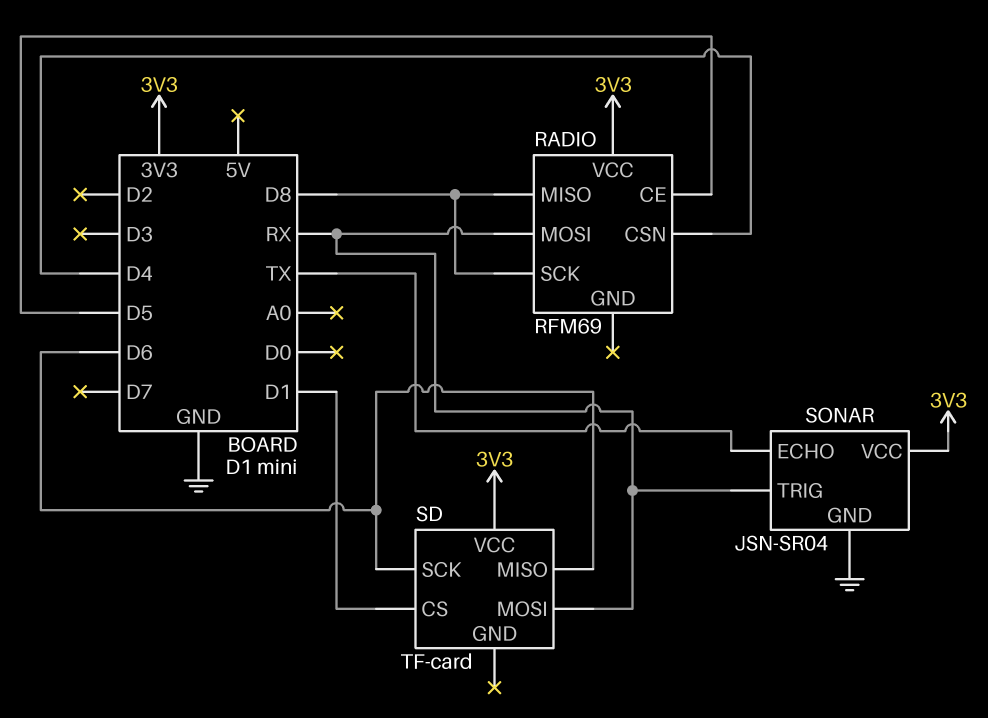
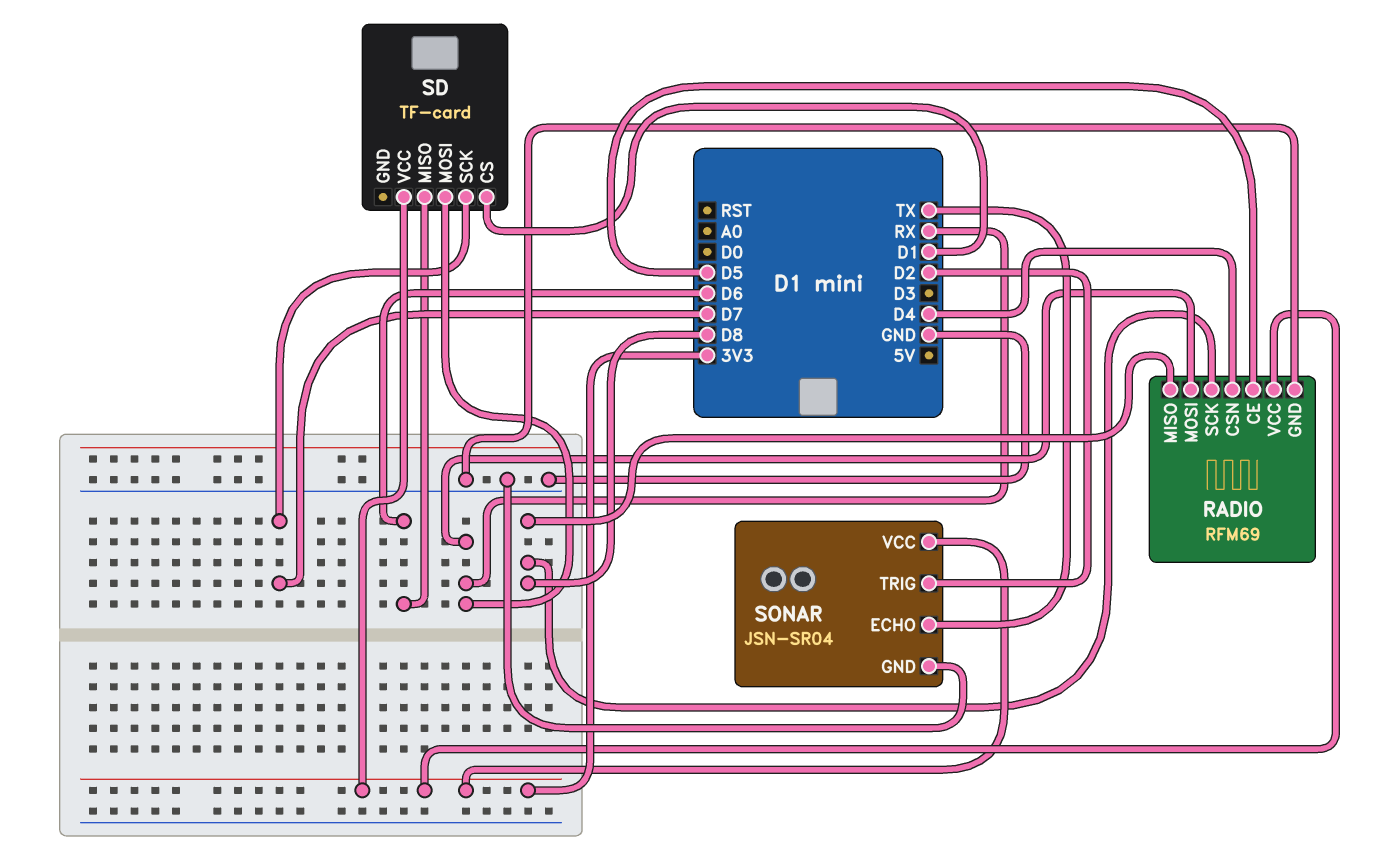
RADIO pin GND: none -> GND
SD pin SCK: D6 -> D7
SONAR pin TRIG: RX -> D2

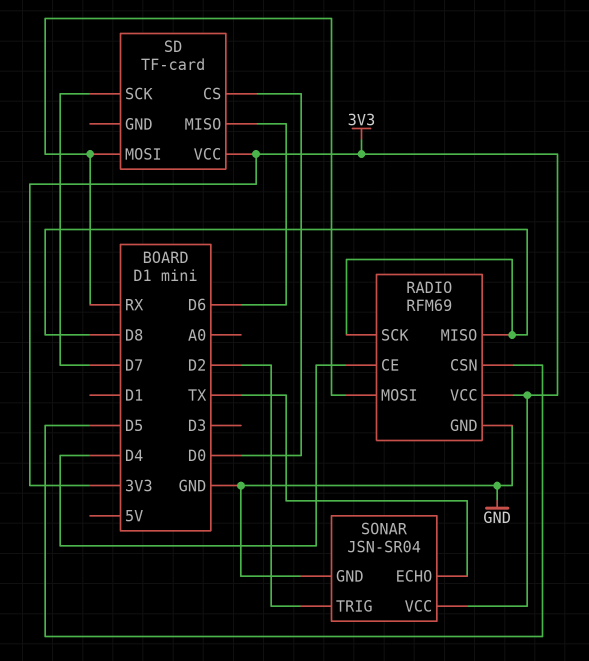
RADIO pin CE: D5 -> D4
RADIO pin CSN: D4 -> D5
SD pin CS: D1 -> D0

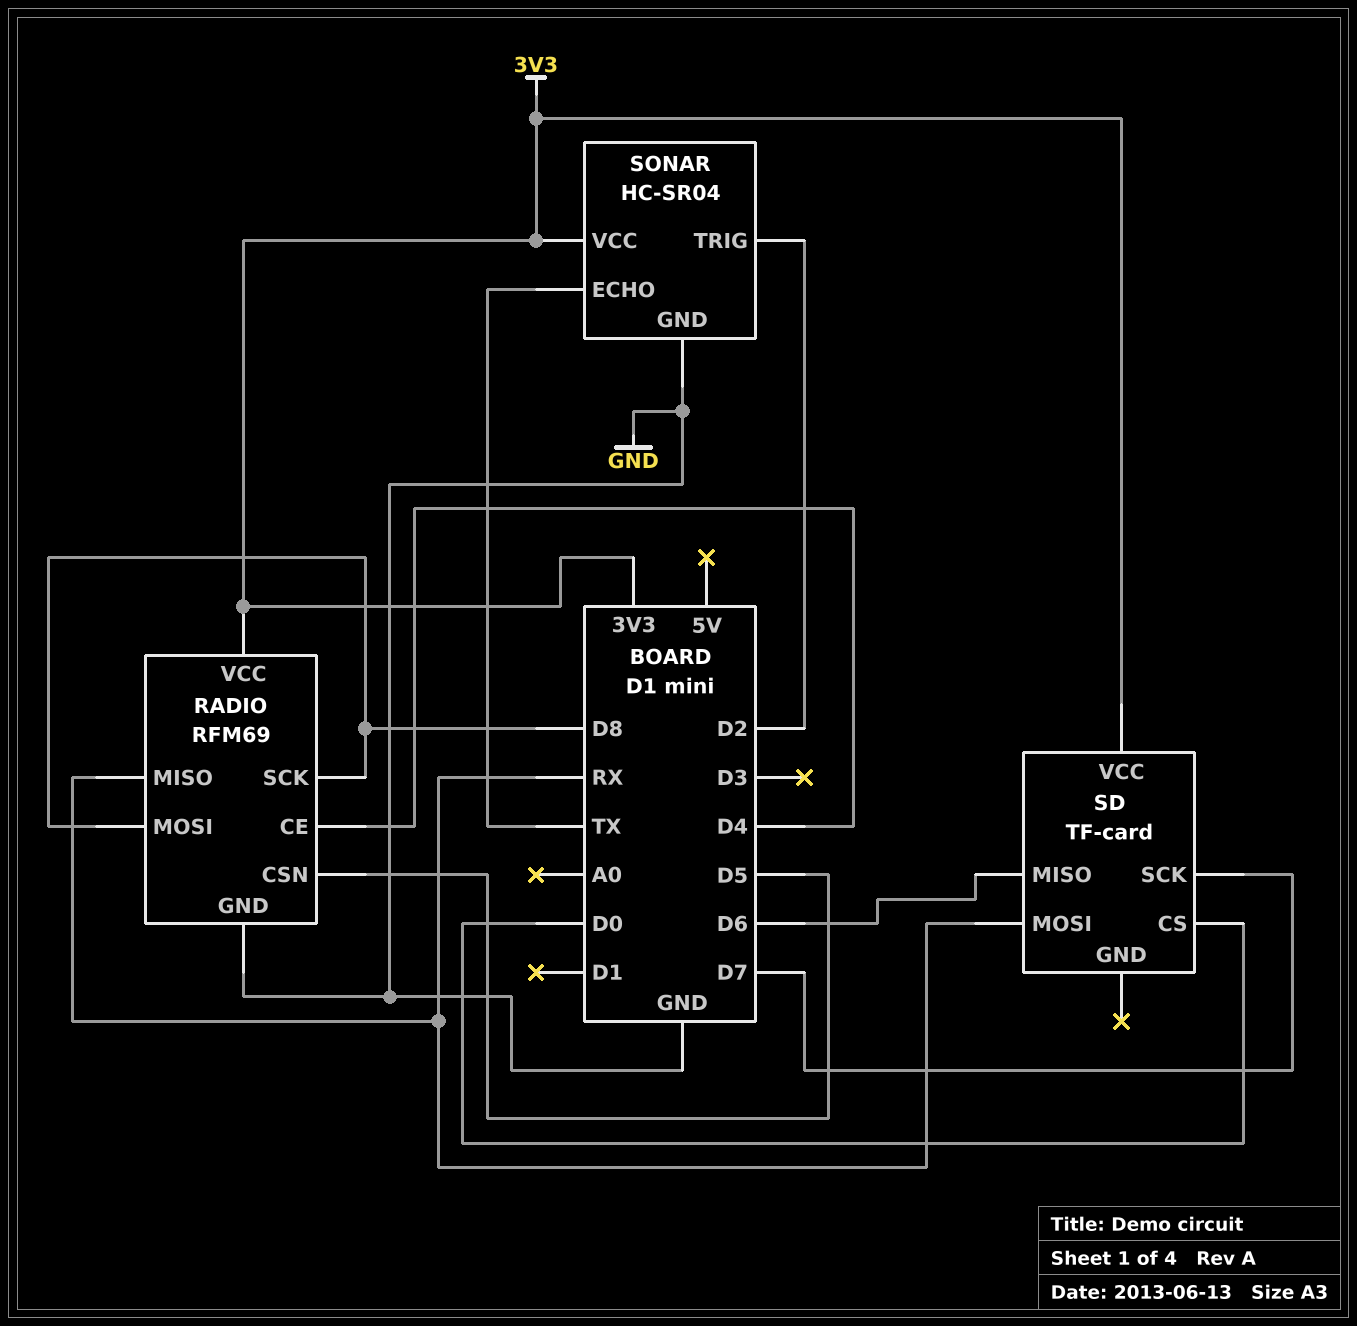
RADIO pin MISO: D8 -> RX
RADIO pin MOSI: RX -> D8
SONAR: JSN-SR04 -> HC-SR04

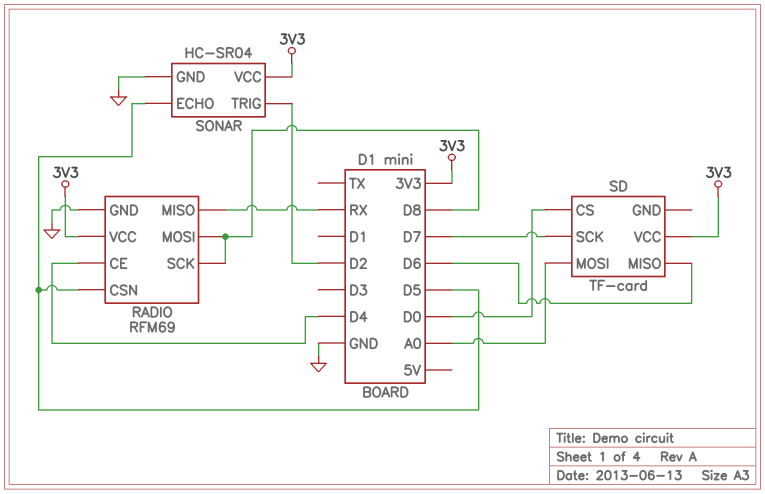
SD pin MOSI: RX -> A0
SONAR pin ECHO: TX -> D5

